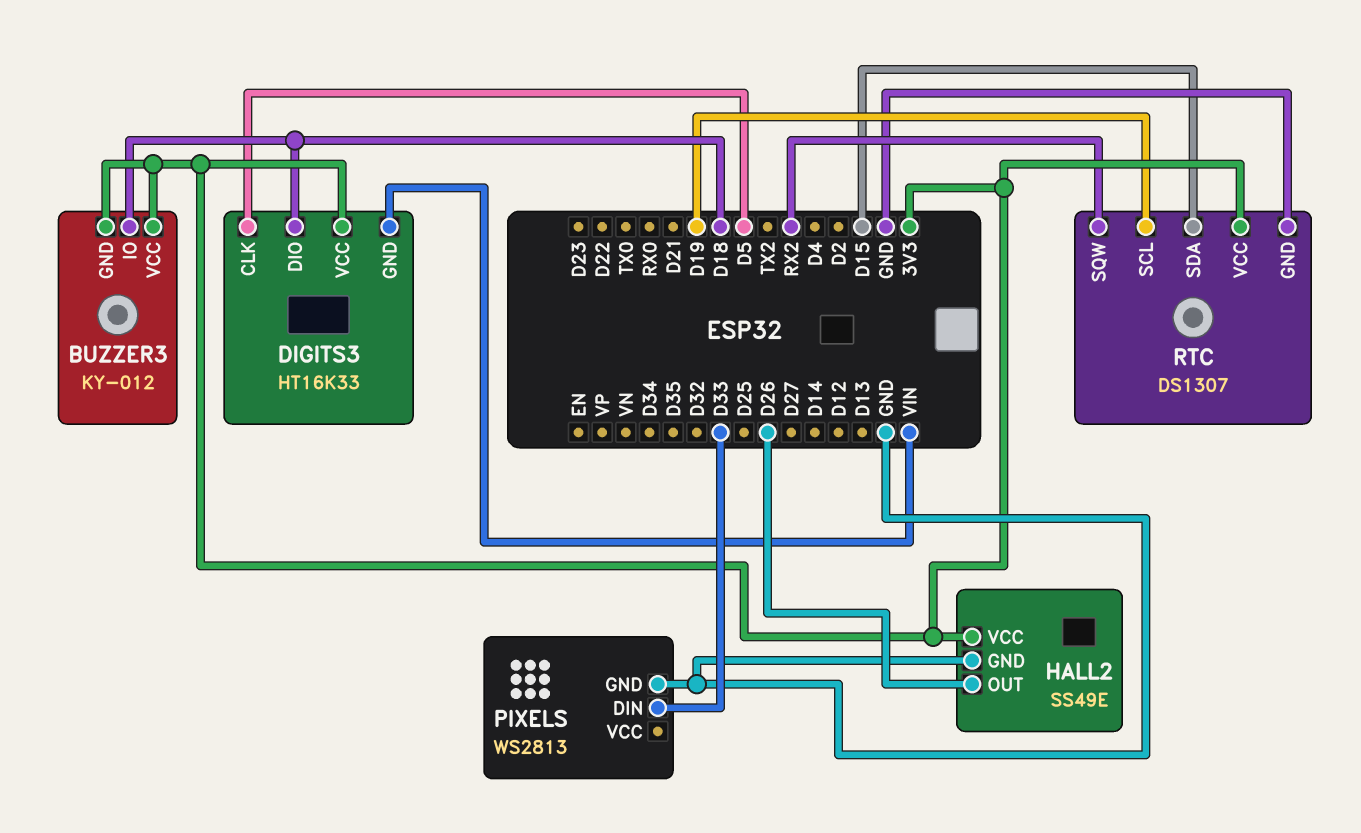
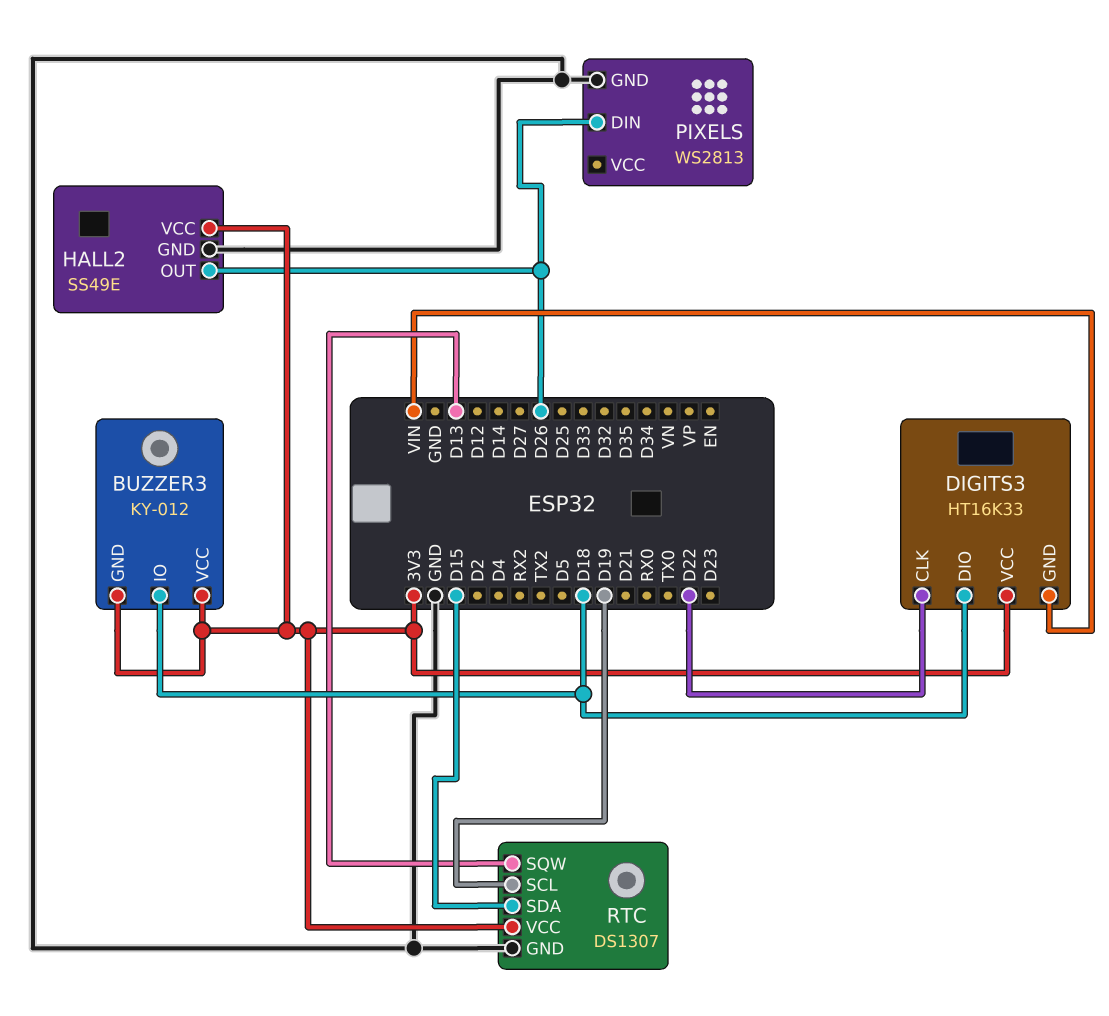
DIGITS3 pin CLK: D5 -> D22
PIXELS pin DIN: D33 -> D26
RTC pin SQW: RX2 -> D13

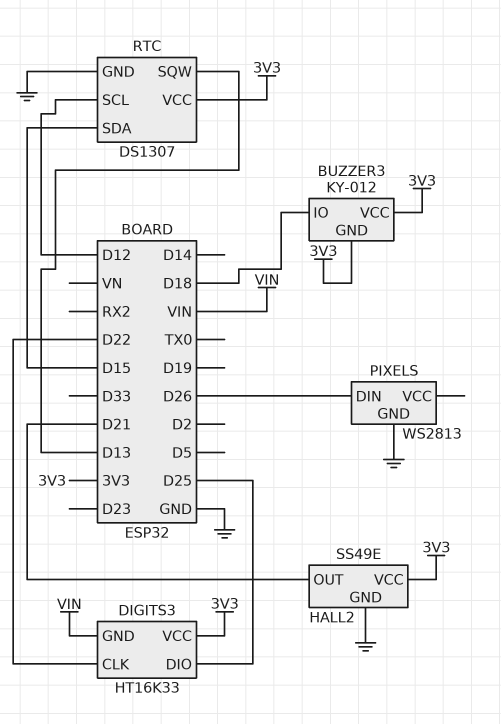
DIGITS3 pin DIO: D18 -> D25
HALL2 pin OUT: D26 -> D21
RTC pin SCL: D19 -> D12

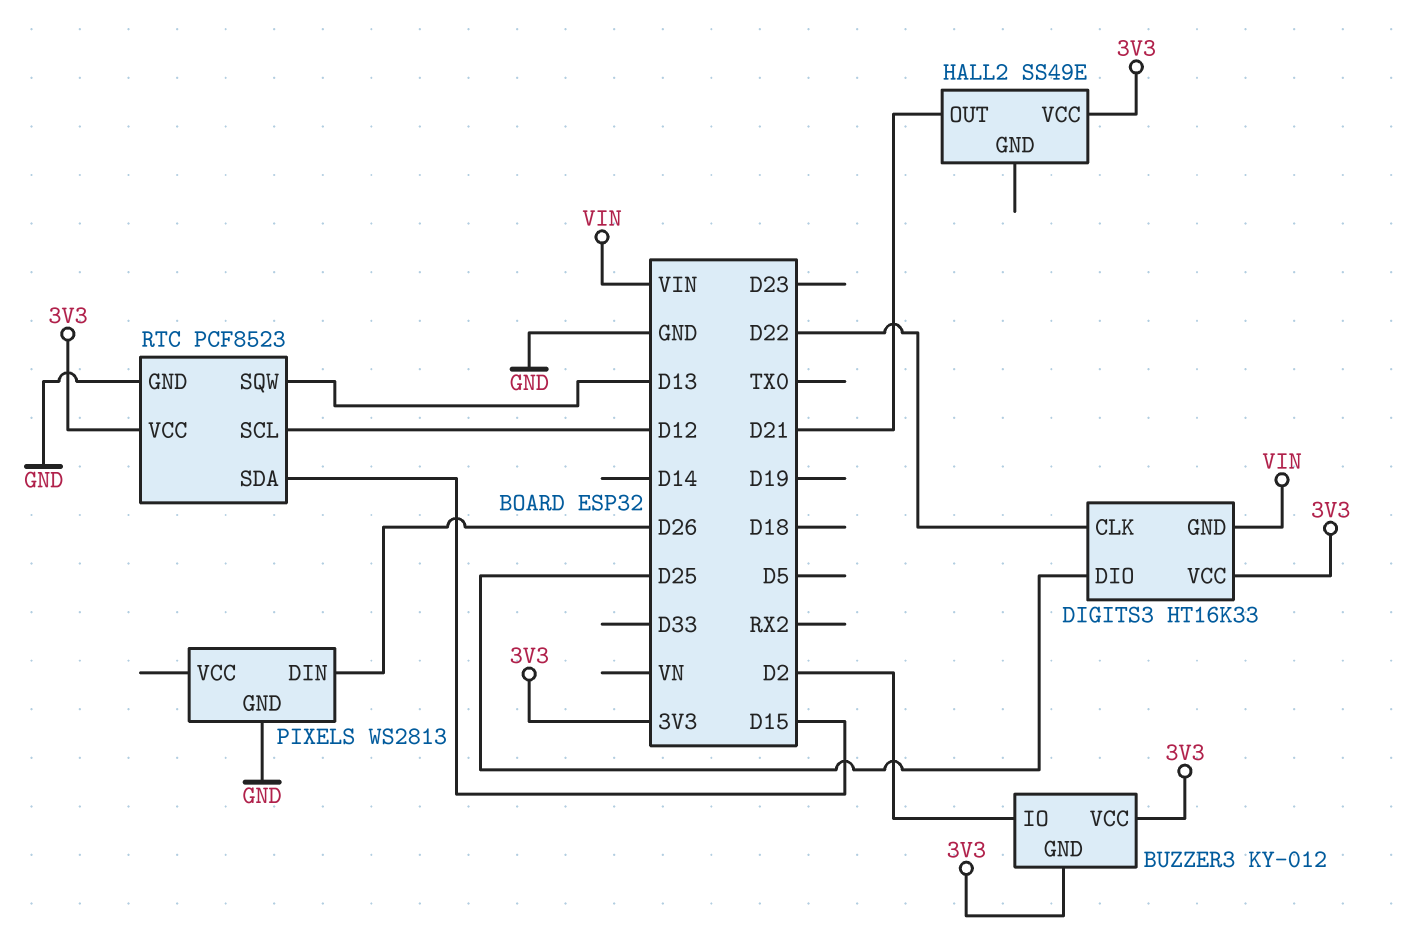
BUZZER3 pin IO: D18 -> D2
HALL2 pin GND: GND -> none
RTC: DS1307 -> PCF8523

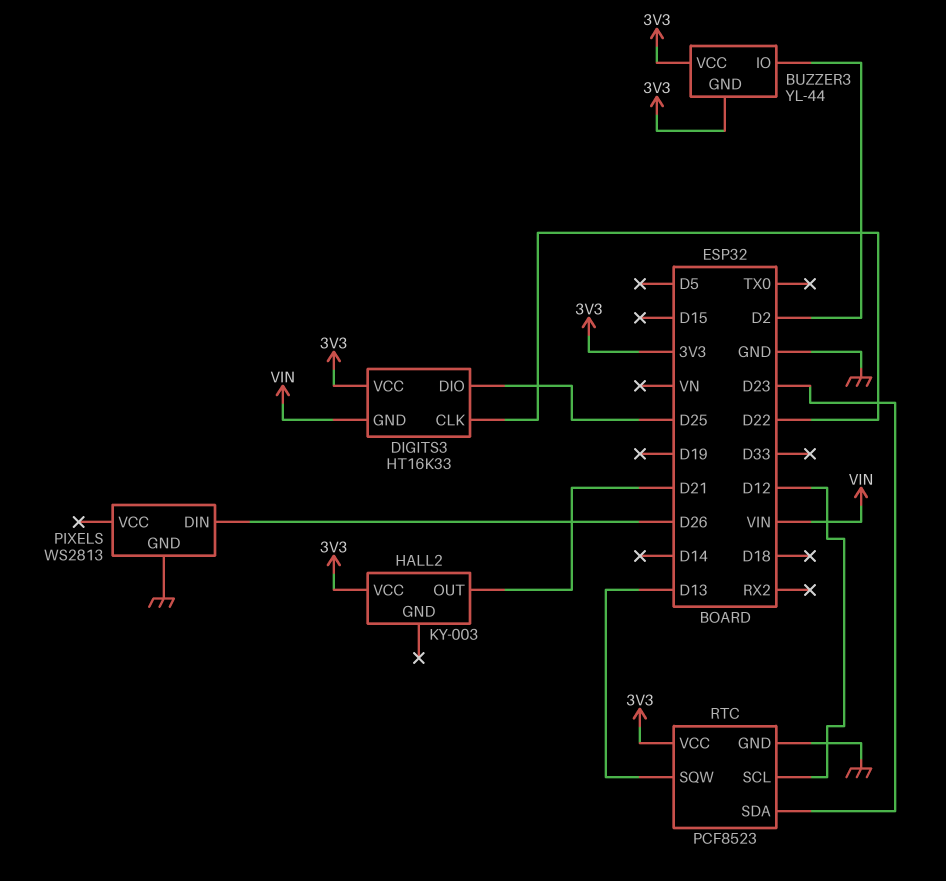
BUZZER3: KY-012 -> YL-44
HALL2: SS49E -> KY-003
RTC pin SDA: D15 -> D23

